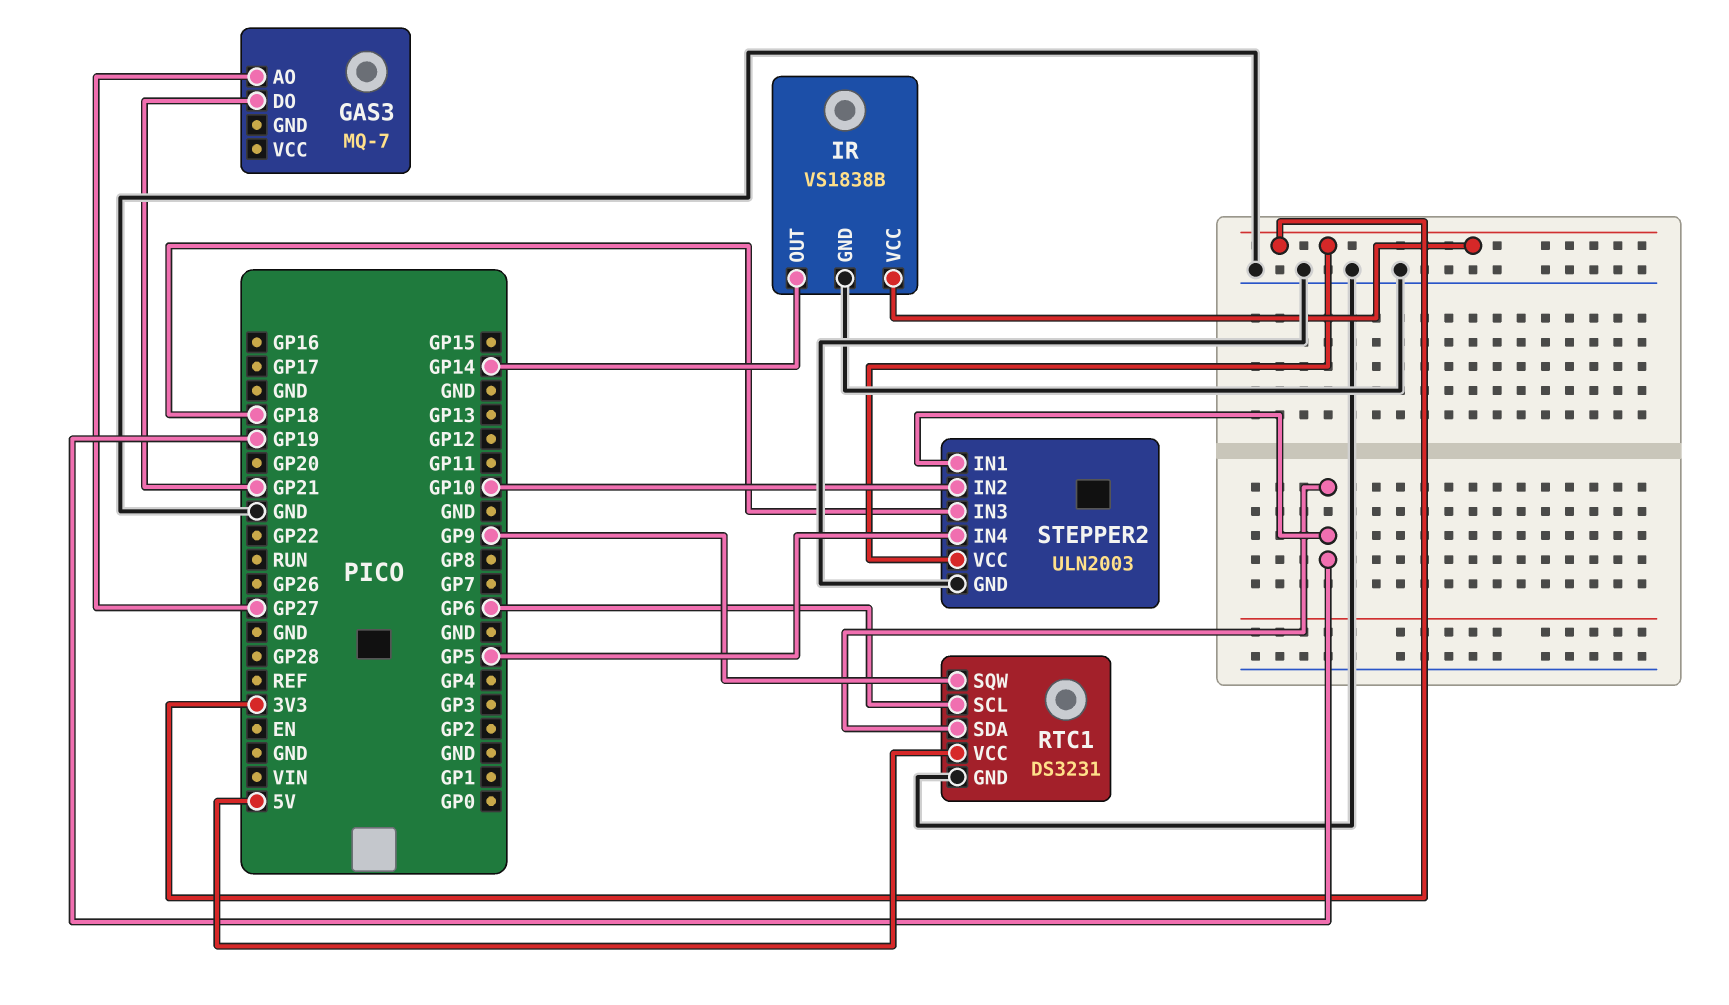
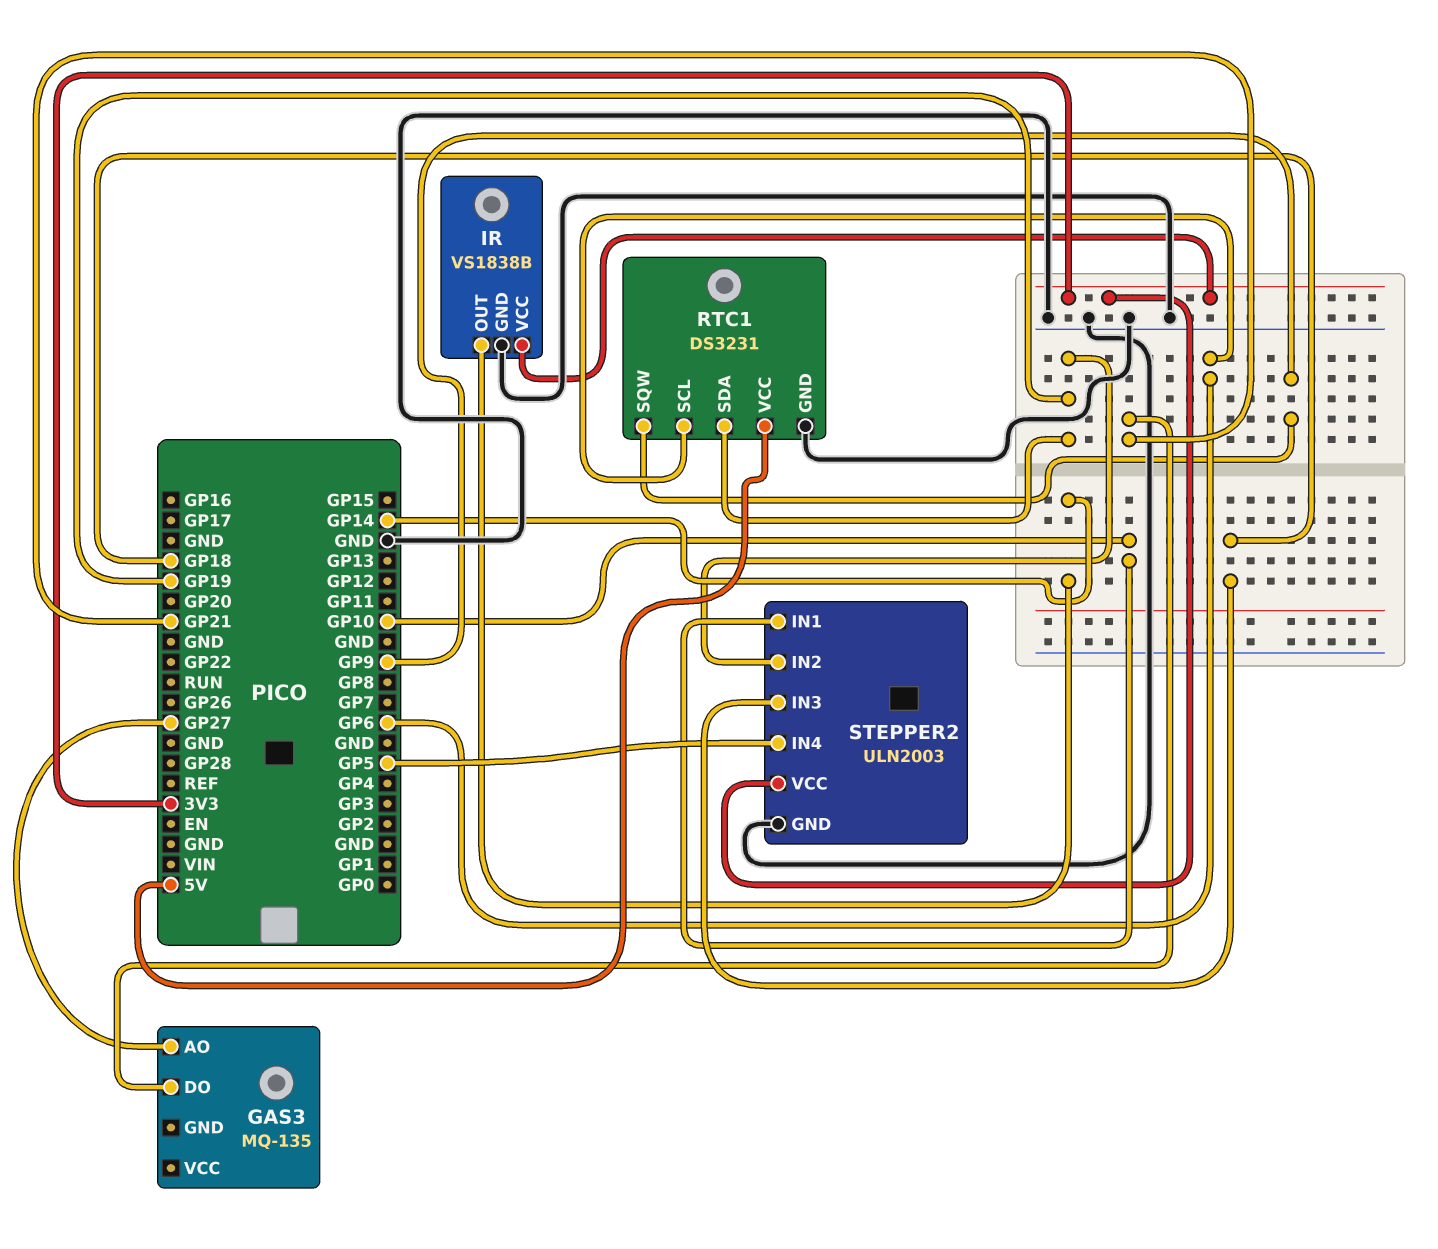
GAS3: MQ-7 -> MQ-135
STEPPER2 pin IN1: GP19 -> GP10
STEPPER2 pin IN2: GP10 -> GP19

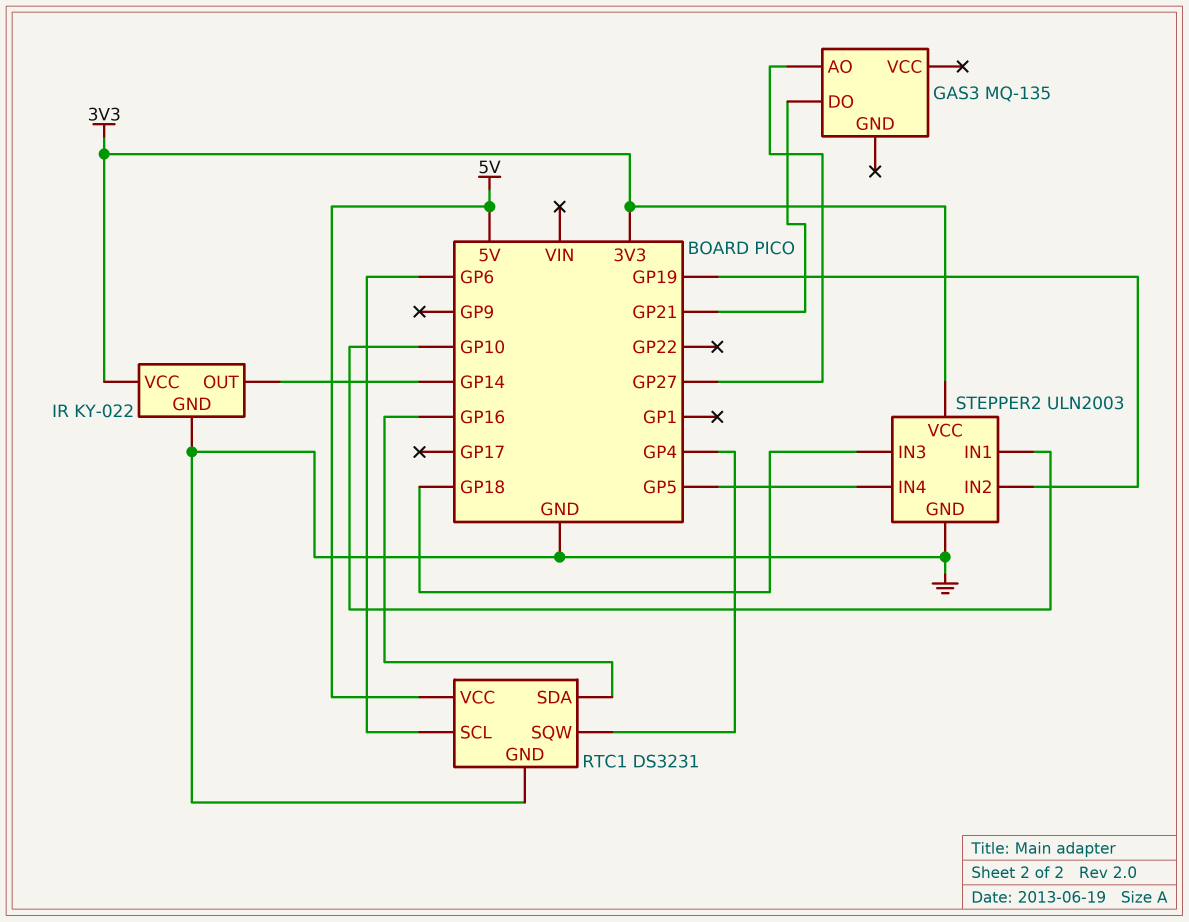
IR: VS1838B -> KY-022
RTC1 pin SDA: GP19 -> GP16
RTC1 pin SQW: GP9 -> GP4

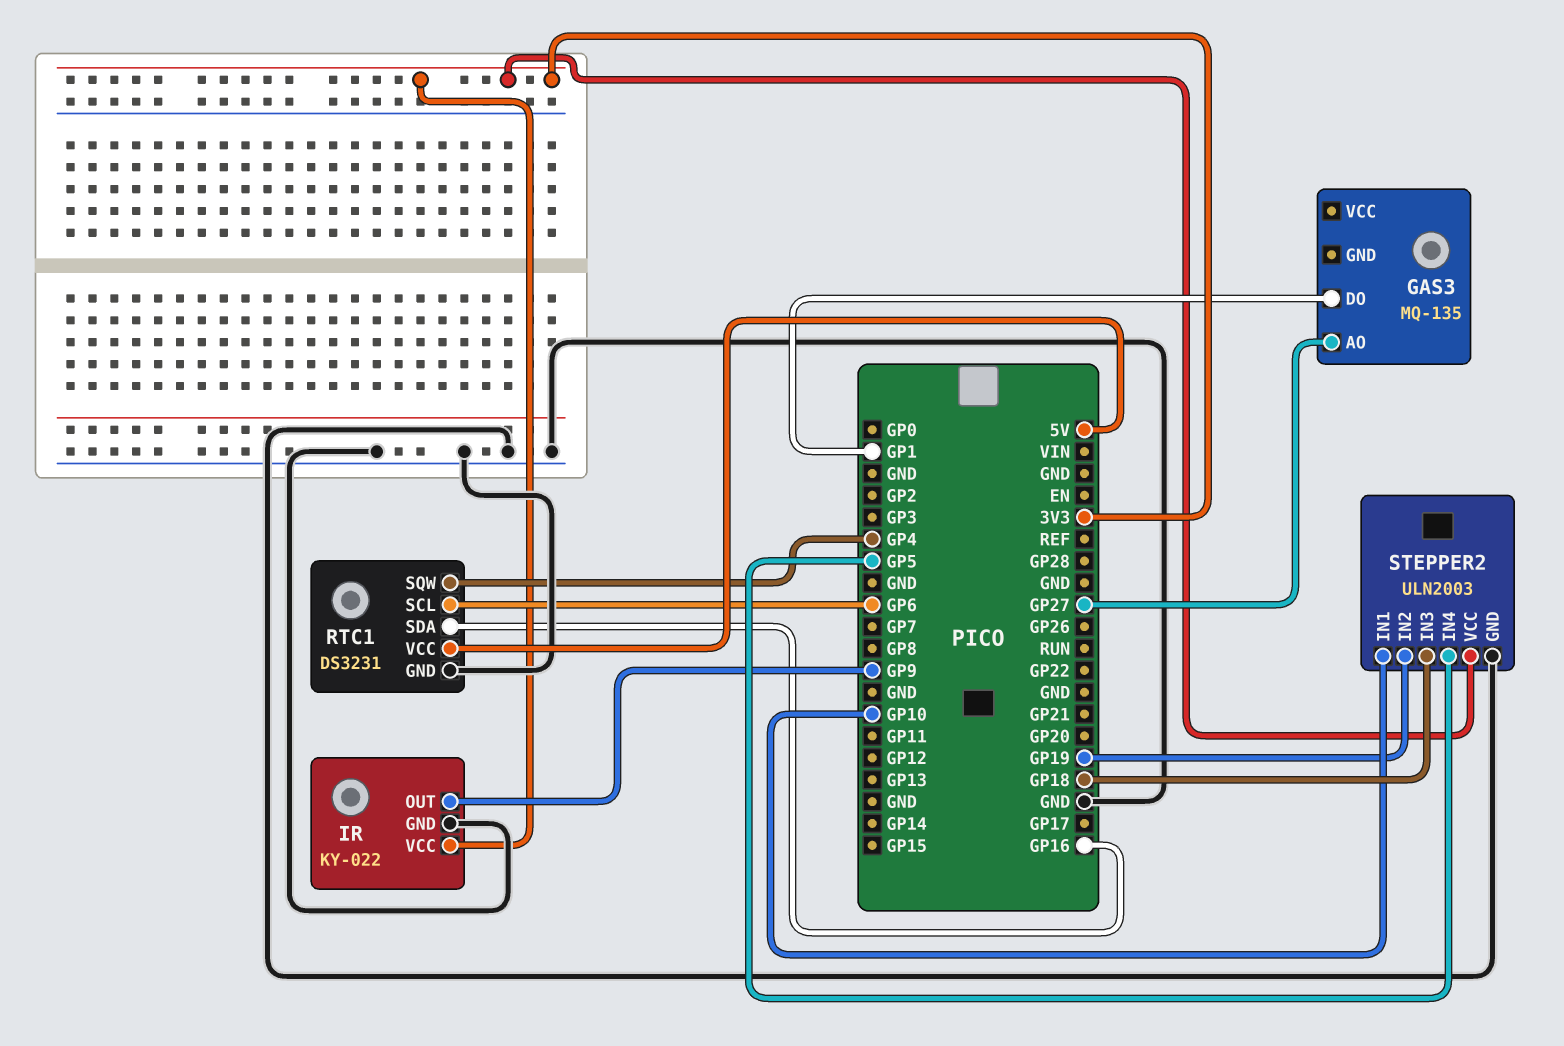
GAS3 pin DO: GP21 -> GP1
IR pin OUT: GP14 -> GP9

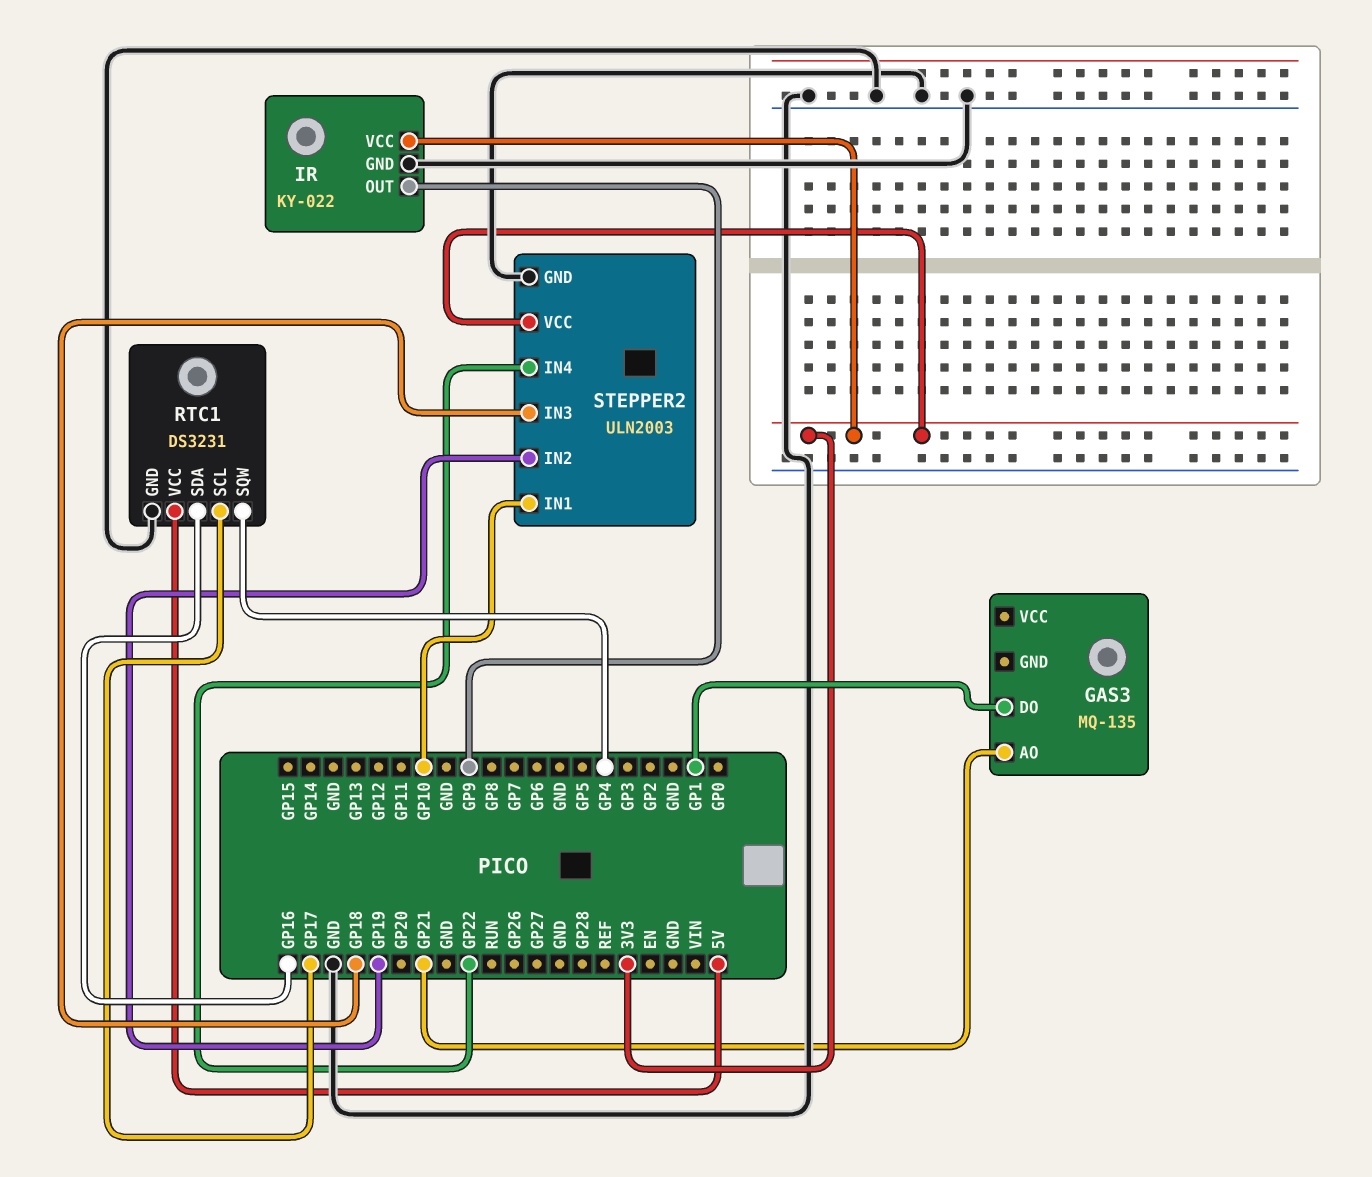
GAS3 pin AO: GP27 -> GP21
RTC1 pin SCL: GP6 -> GP17
STEPPER2 pin IN4: GP5 -> GP22

